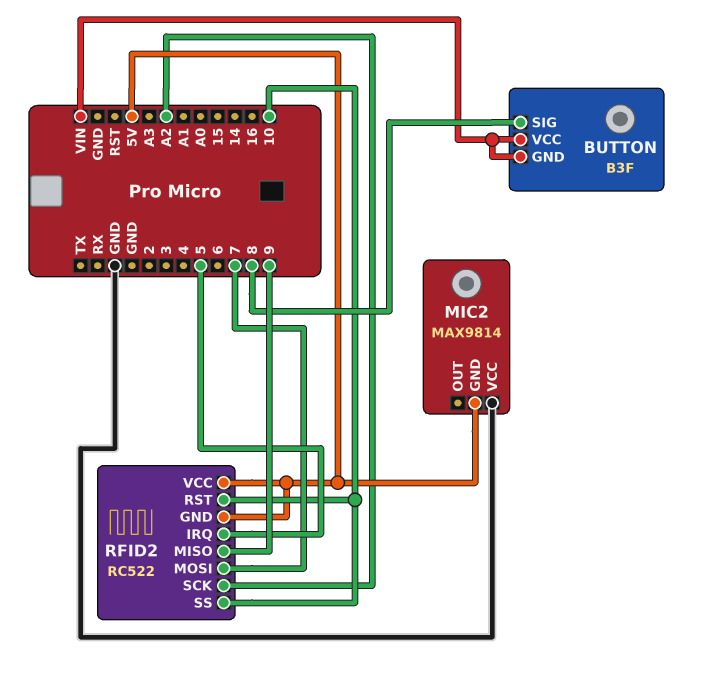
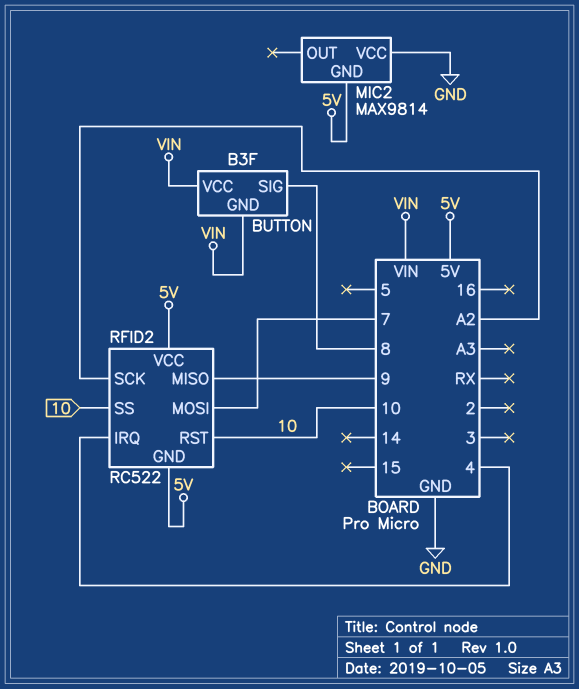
RFID2 pin IRQ: 5 -> 4

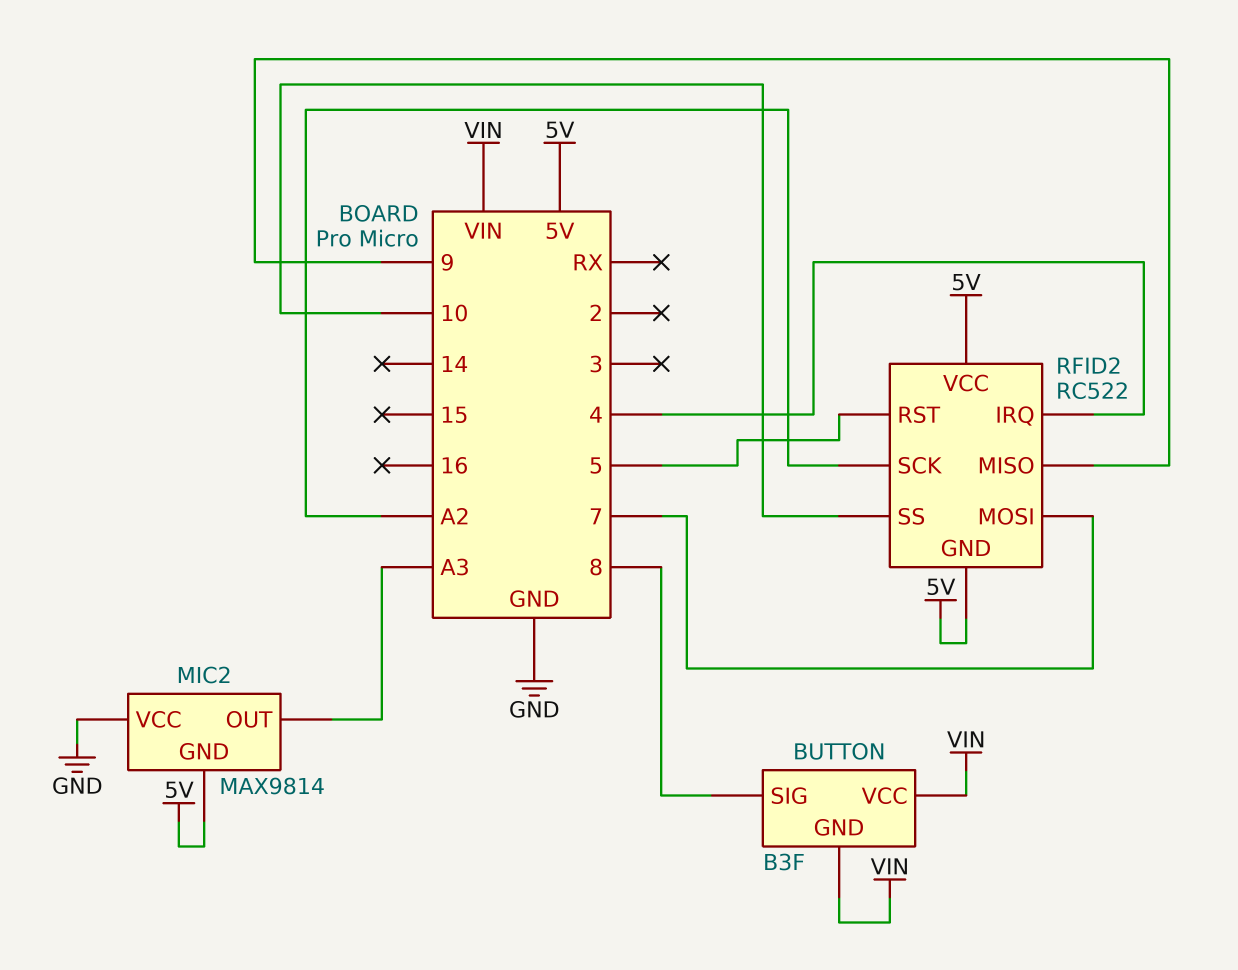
MIC2 pin OUT: none -> A3
RFID2 pin RST: 10 -> 5

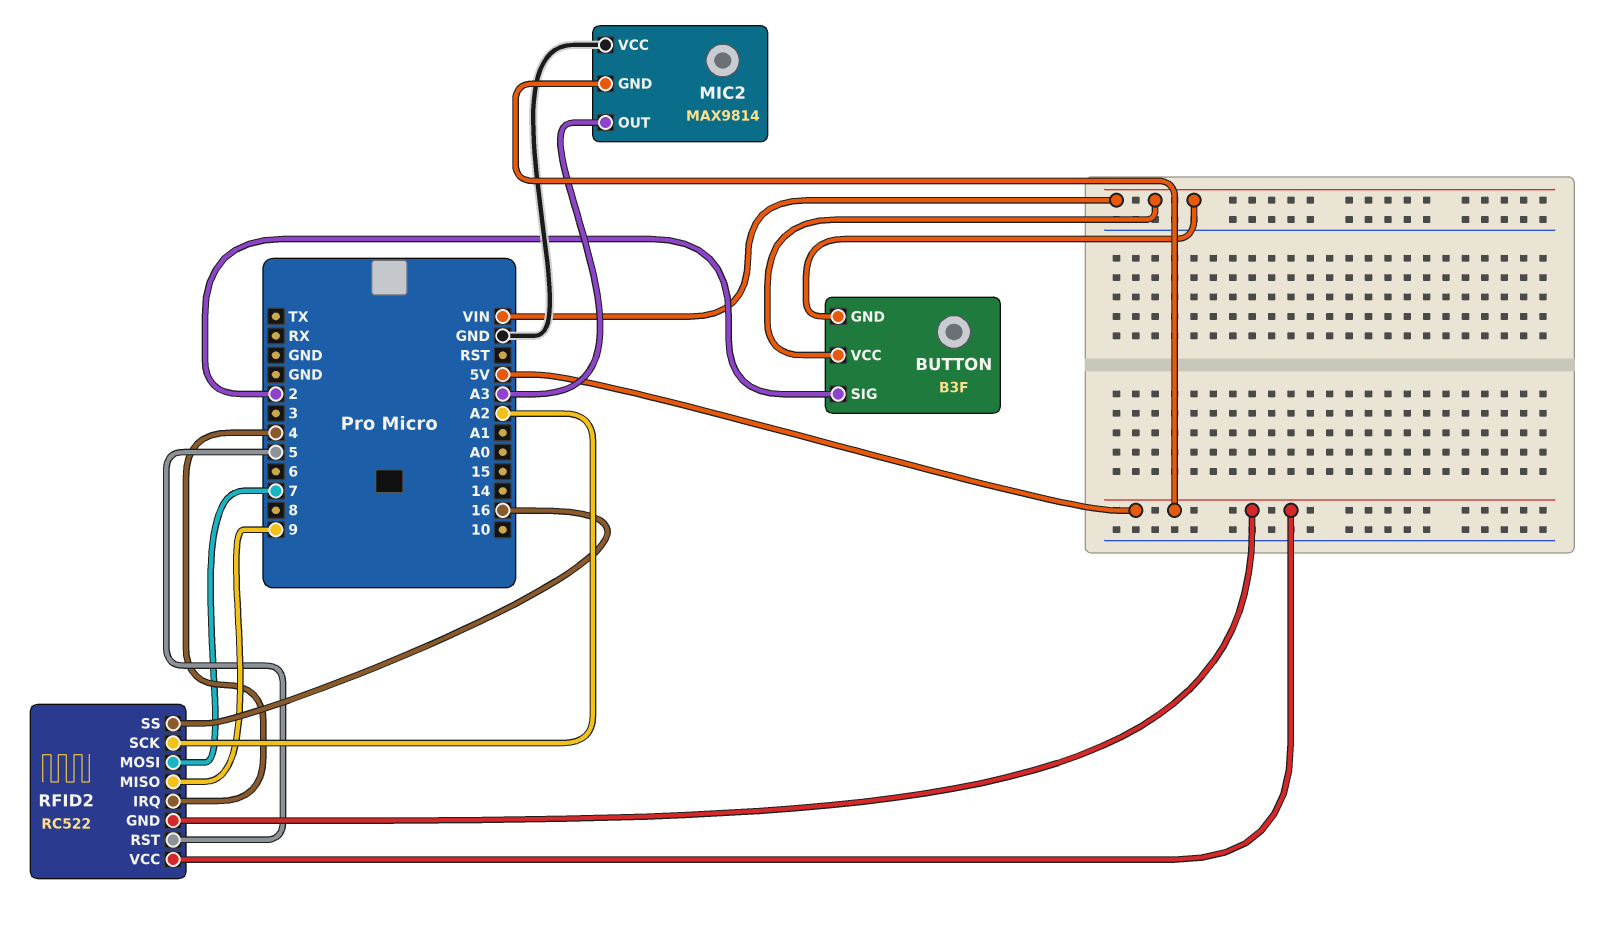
BUTTON pin SIG: 8 -> 2
RFID2 pin SS: 10 -> 16

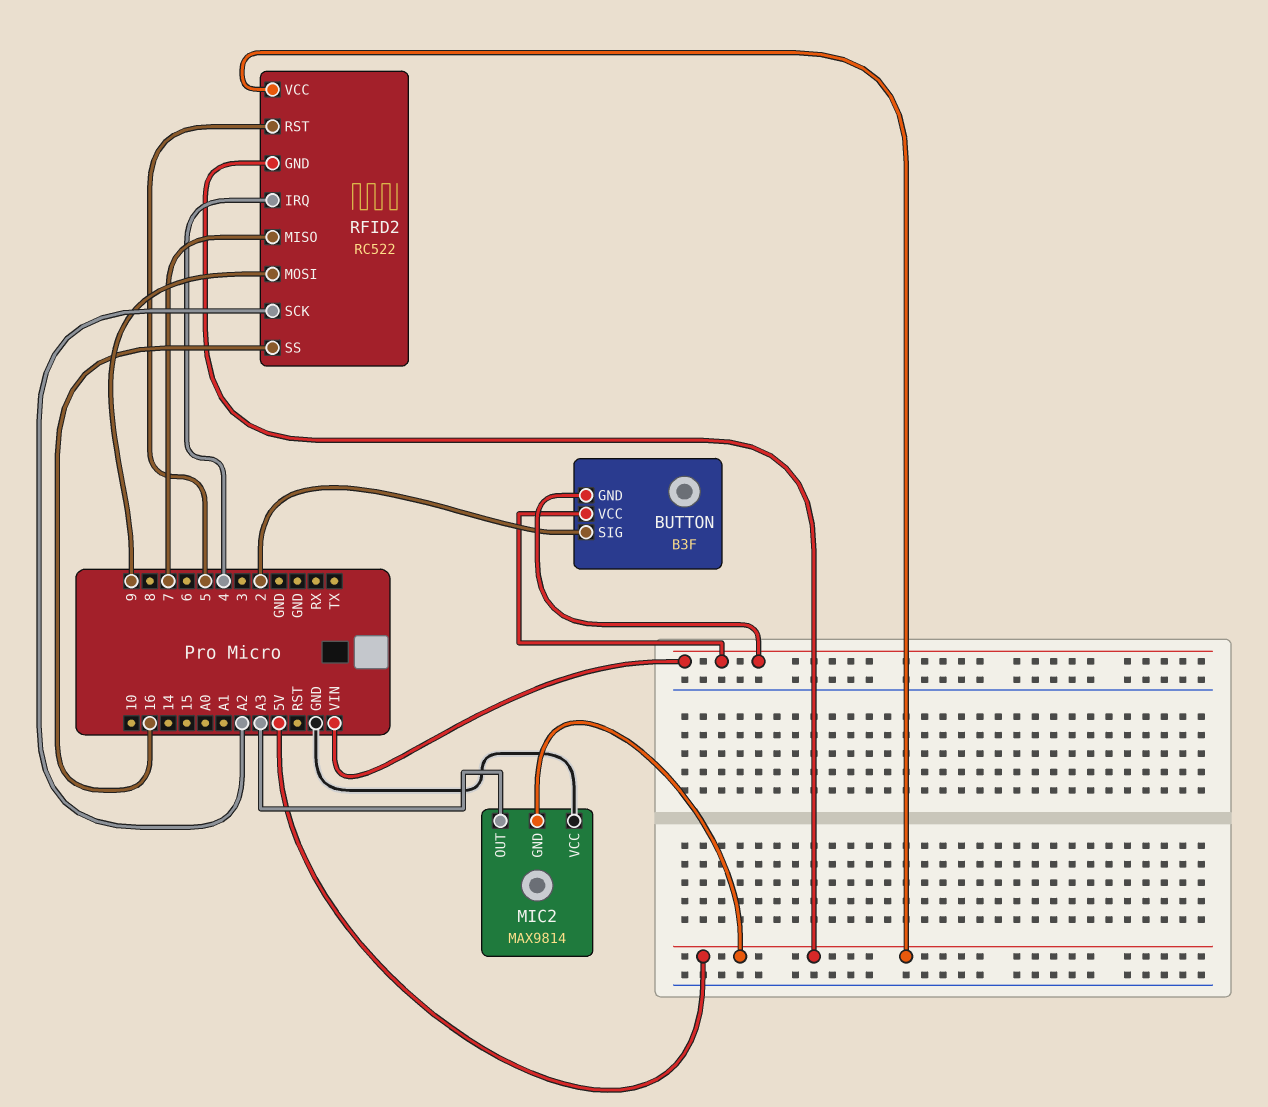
RFID2 pin MISO: 9 -> 7
RFID2 pin MOSI: 7 -> 9

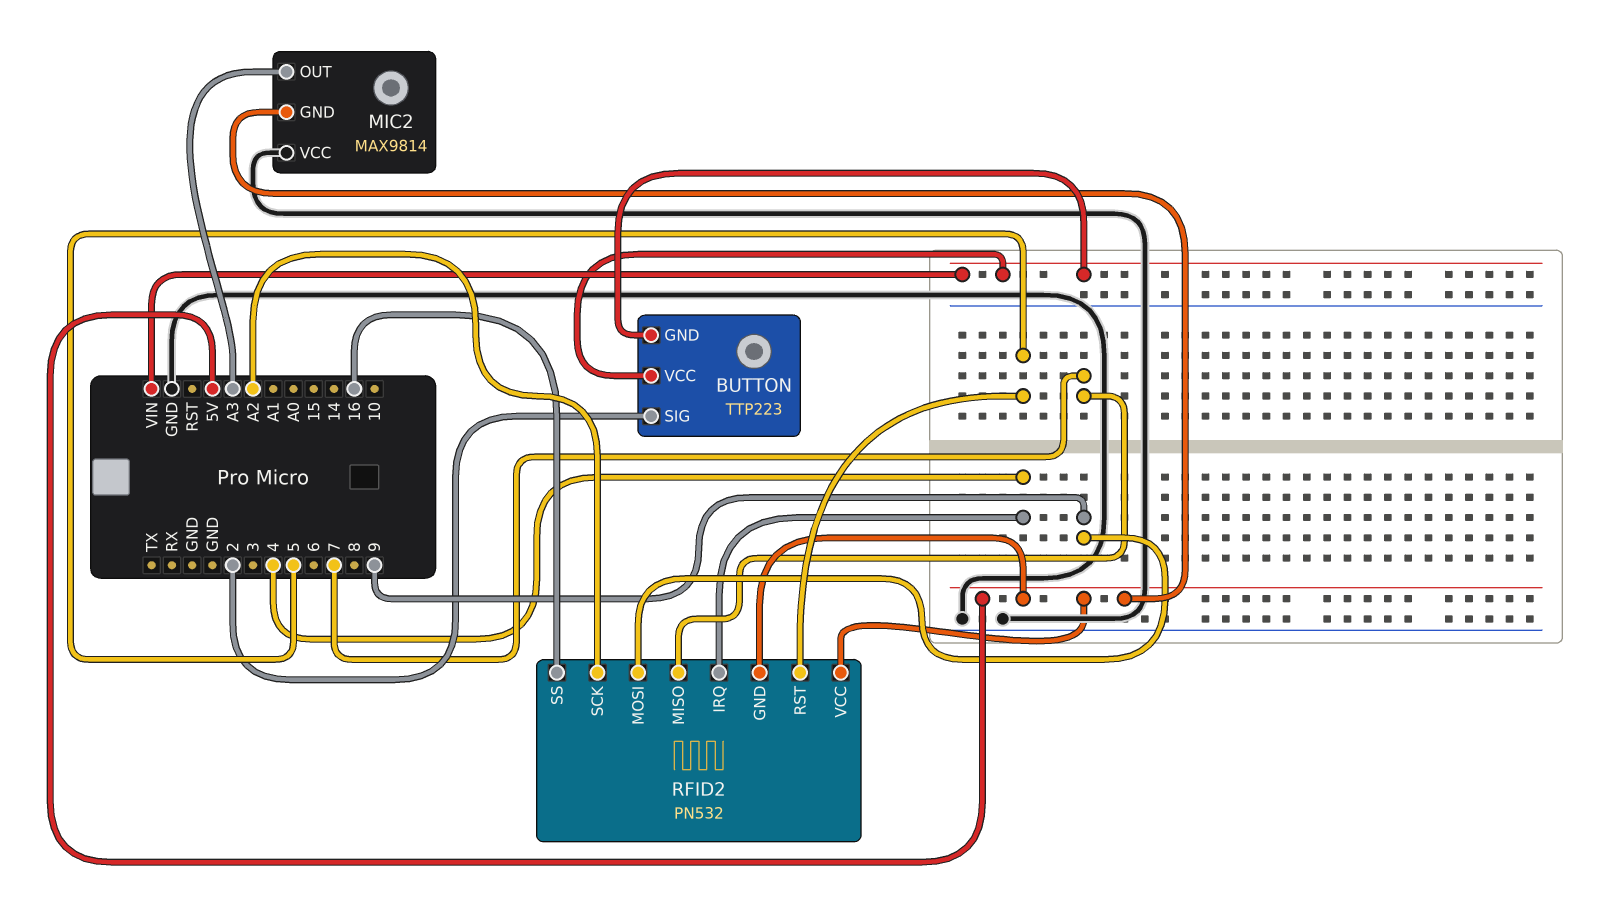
BUTTON: B3F -> TTP223
RFID2: RC522 -> PN532

